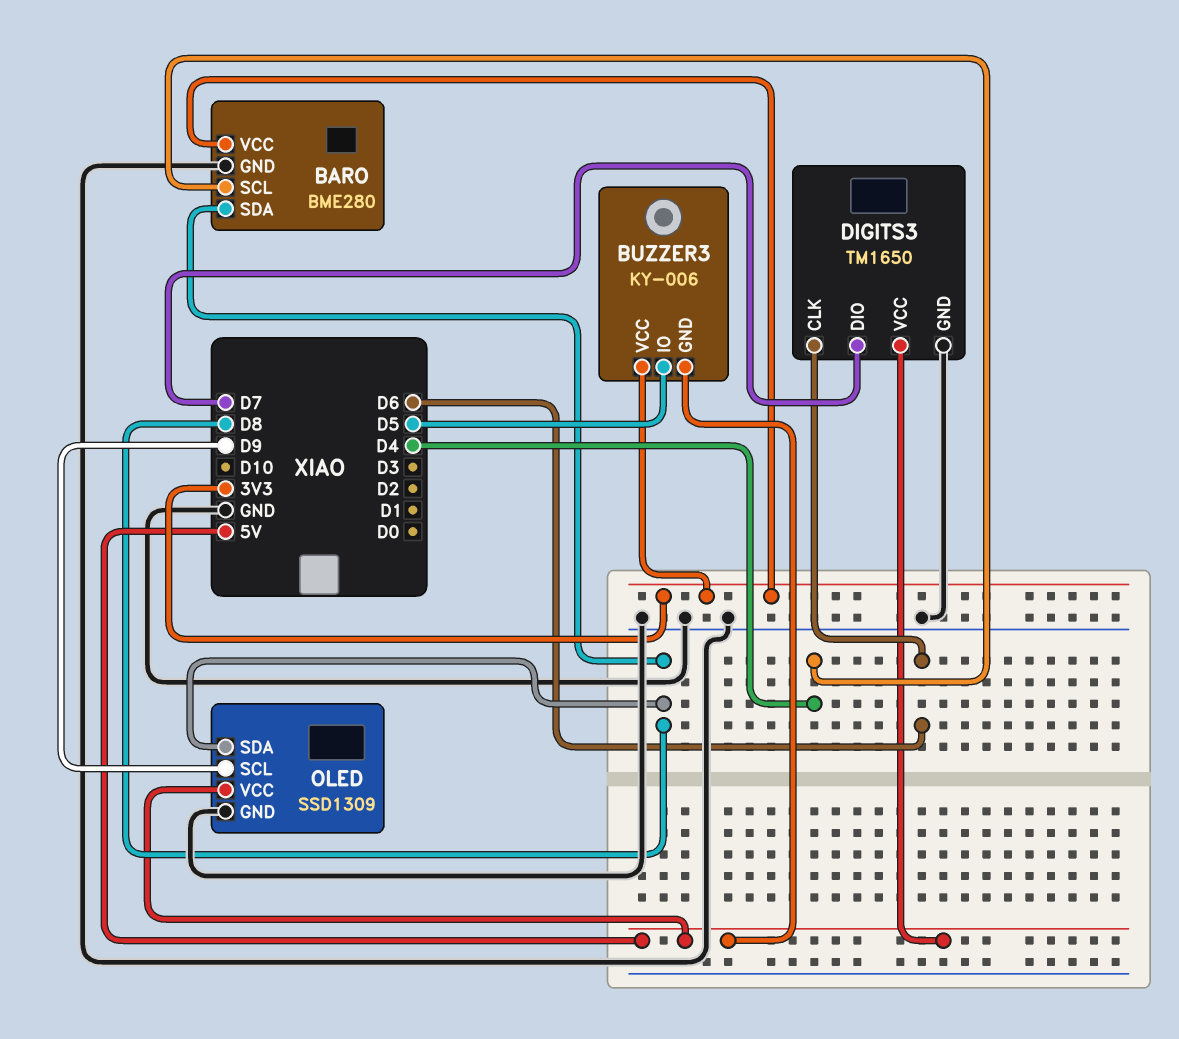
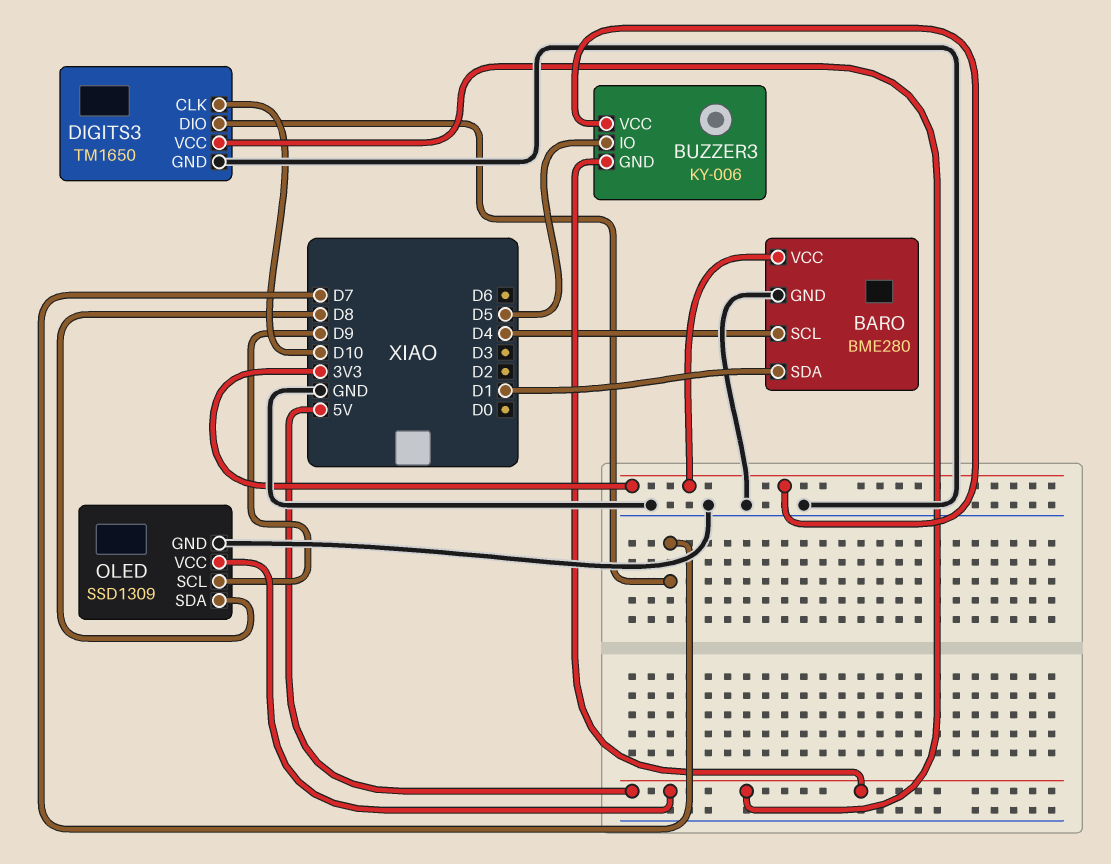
BARO pin SDA: D8 -> D1
DIGITS3 pin CLK: D6 -> D10

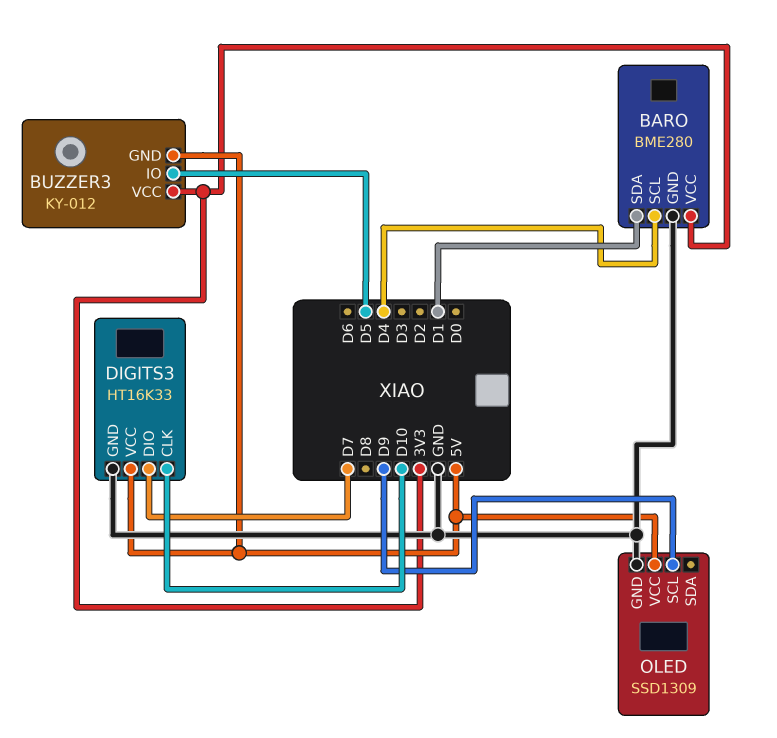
BUZZER3: KY-006 -> KY-012
DIGITS3: TM1650 -> HT16K33
OLED pin SDA: D8 -> none

